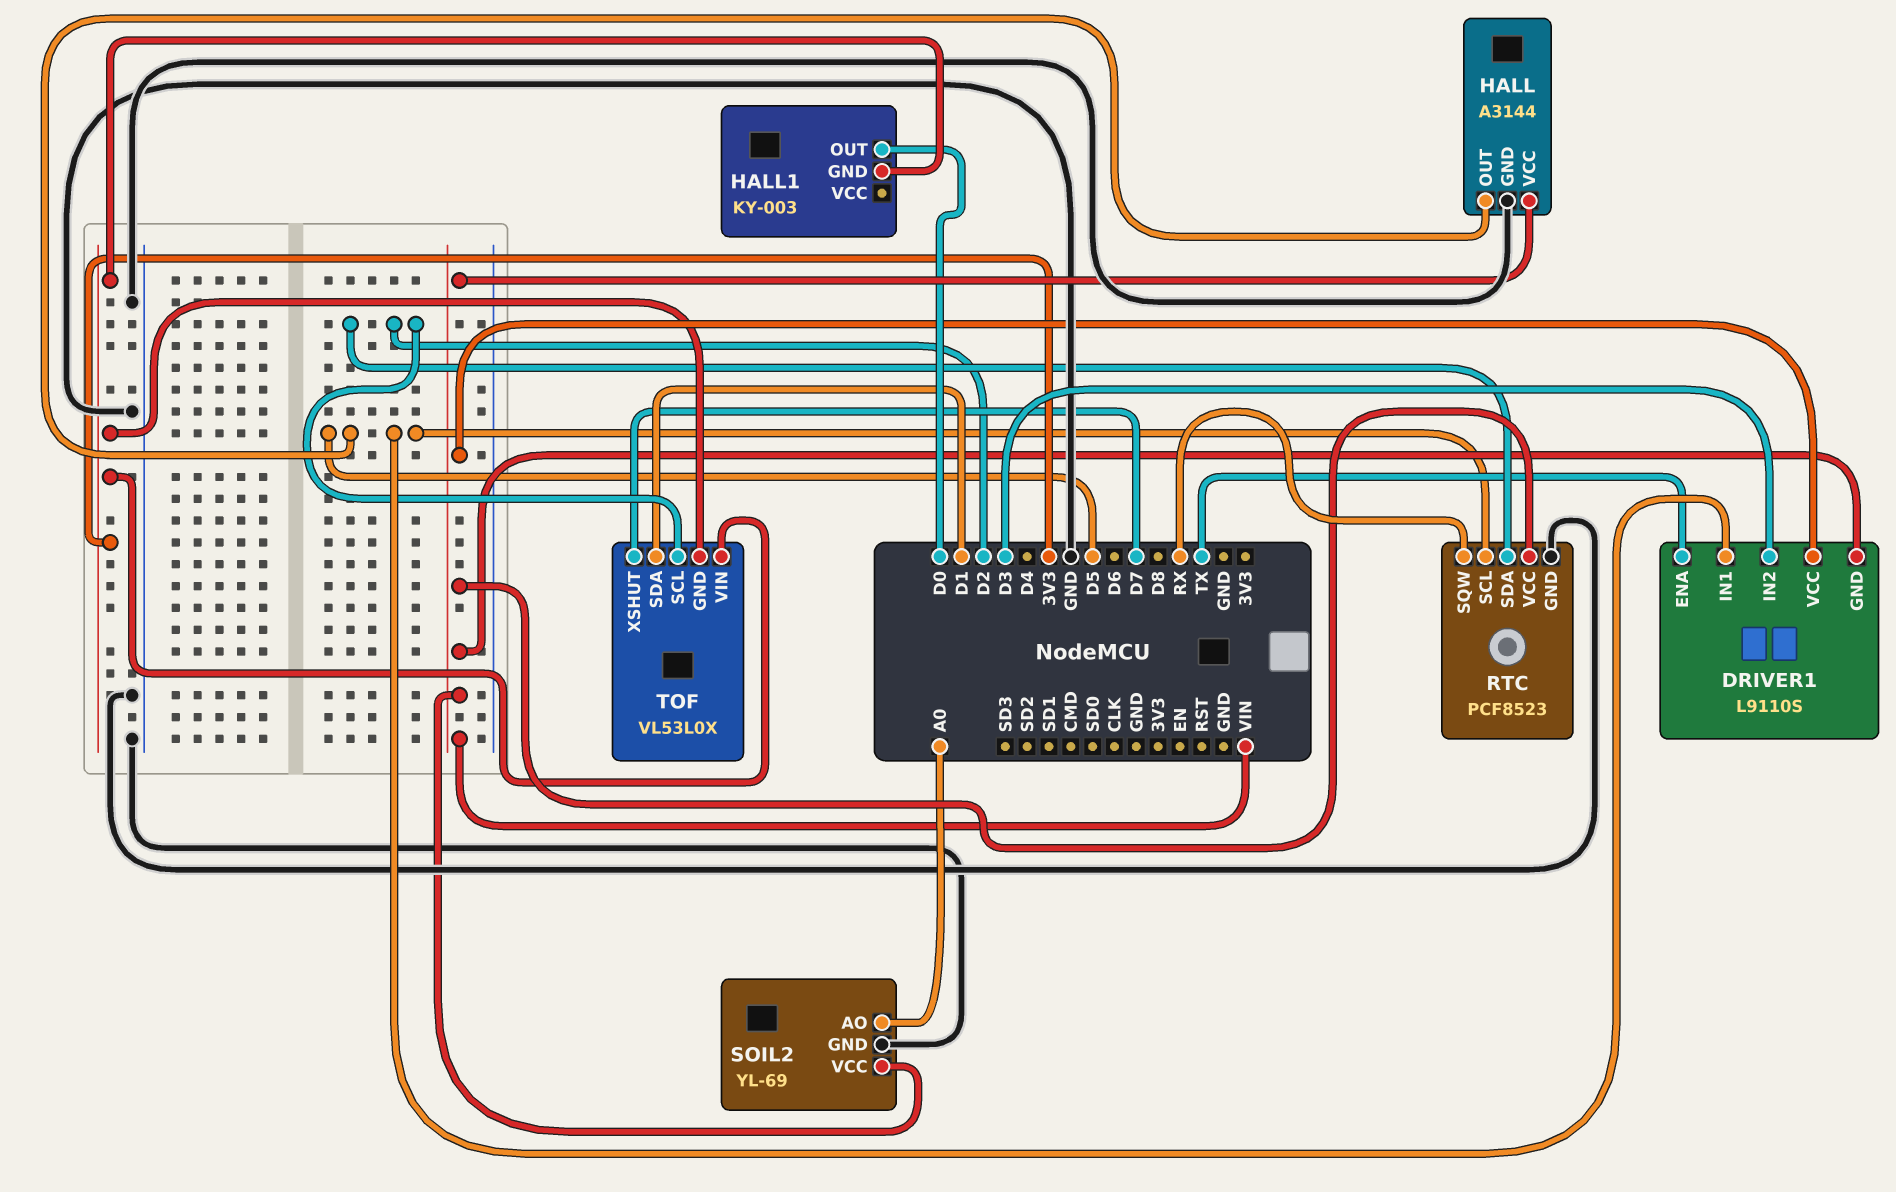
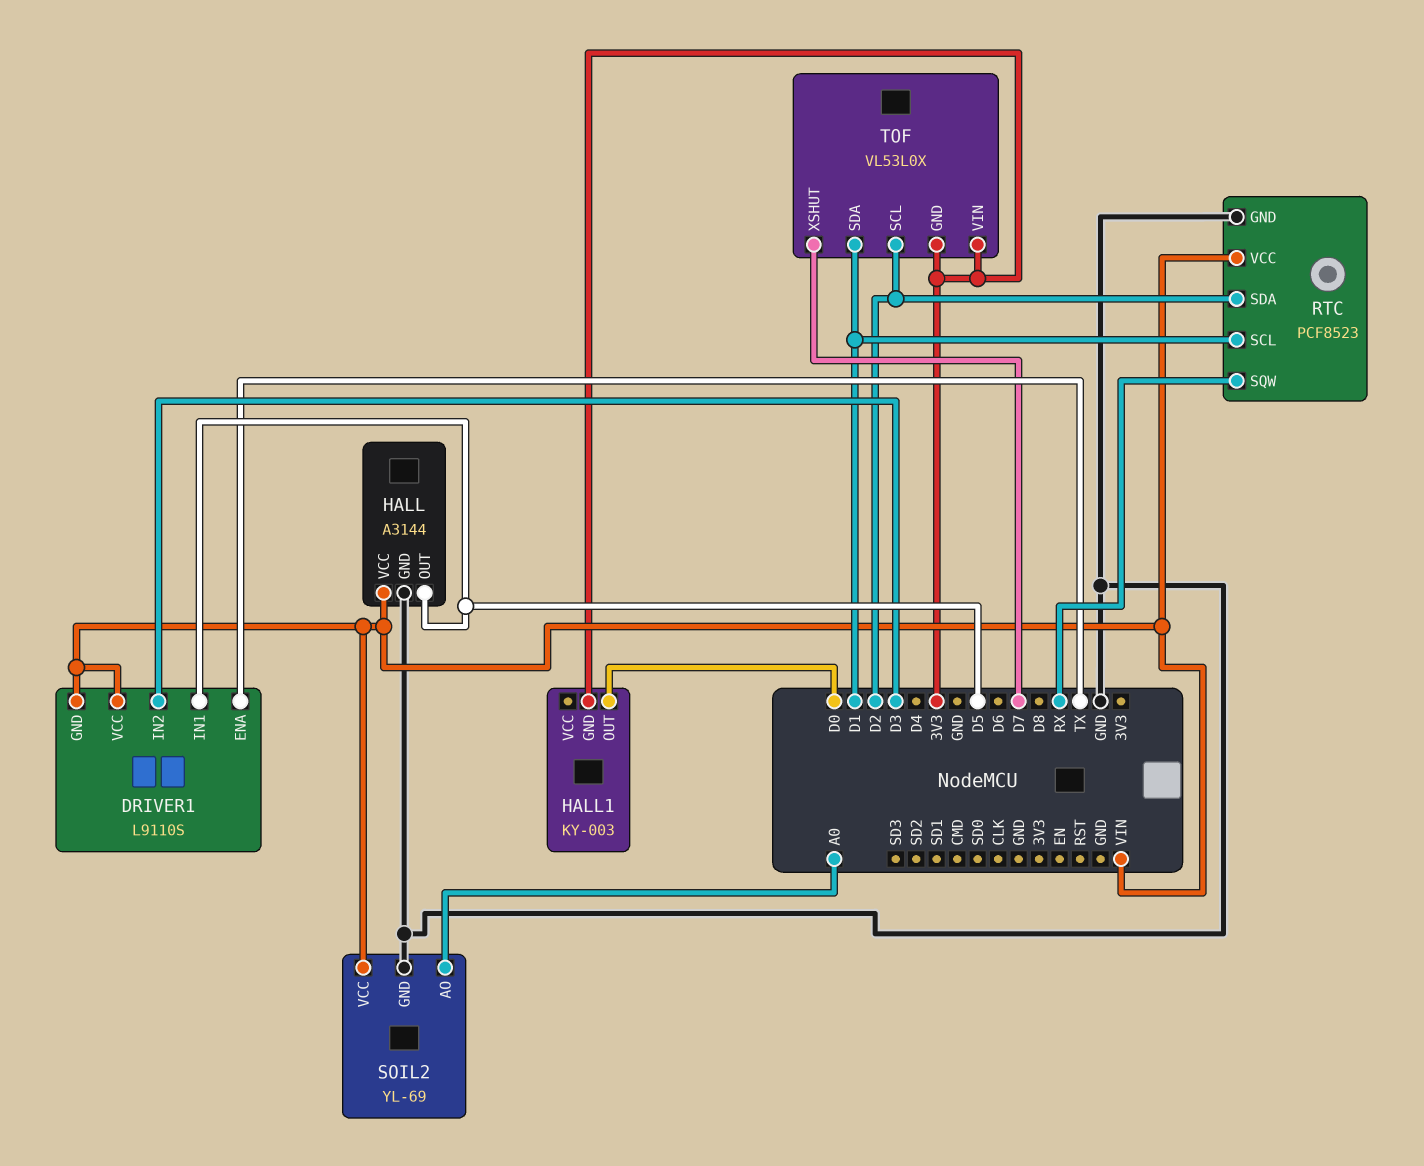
RTC pin SCL: D5 -> D1

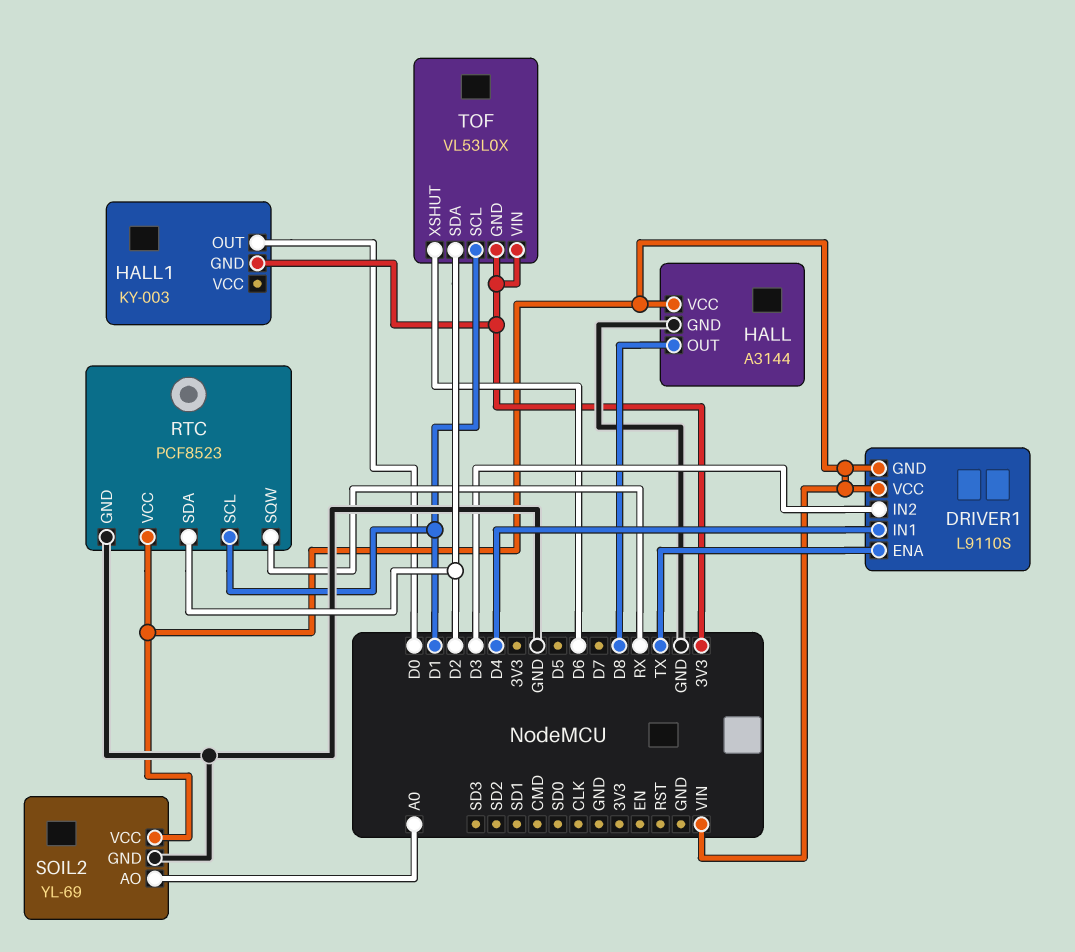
DRIVER1 pin IN1: D5 -> D4
HALL pin OUT: D5 -> D8
TOF pin SCL: D2 -> D1
TOF pin SDA: D1 -> D2
TOF pin XSHUT: D7 -> D6

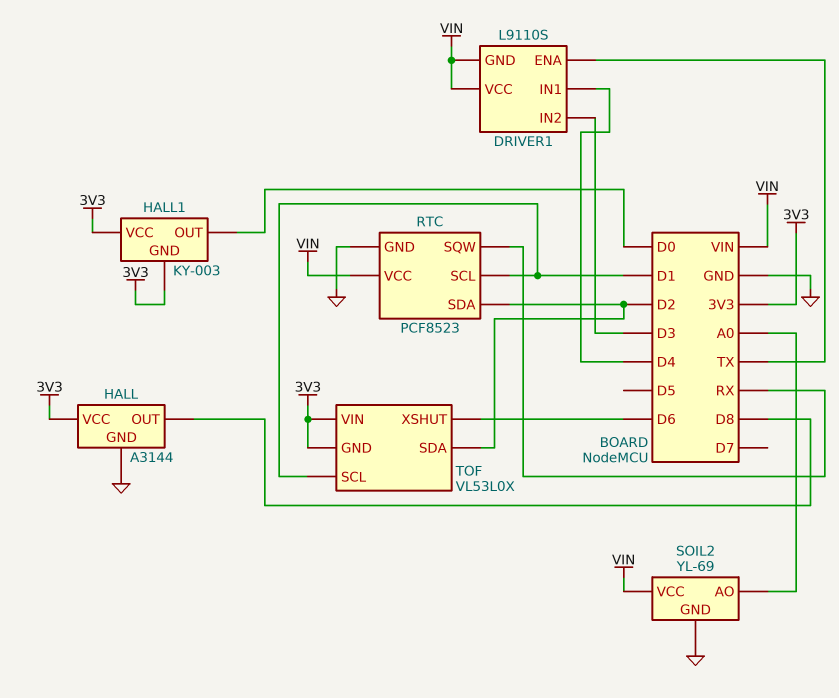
HALL pin VCC: VIN -> 3V3
HALL1 pin VCC: none -> 3V3

